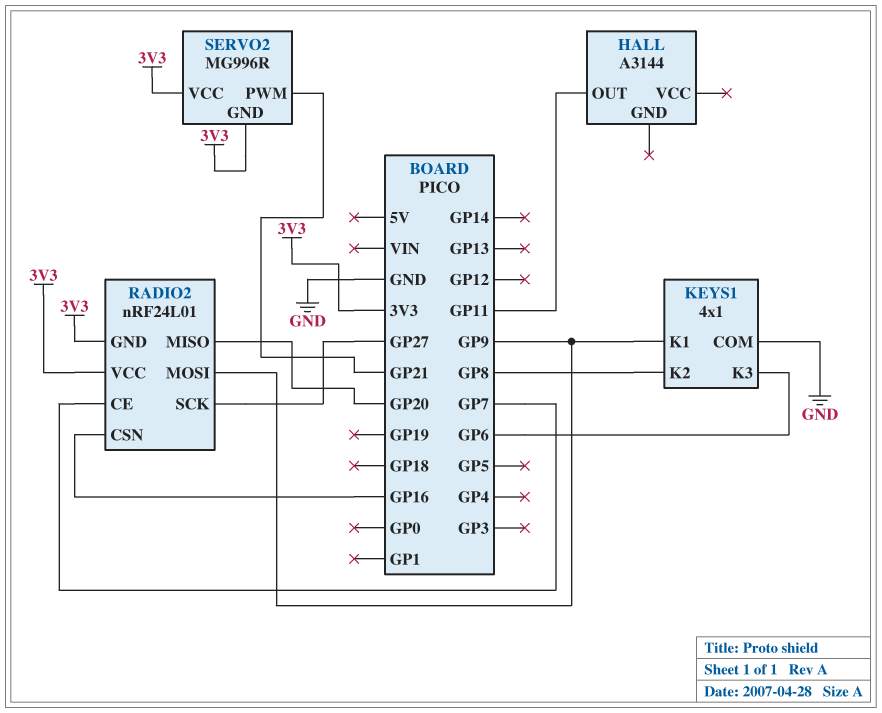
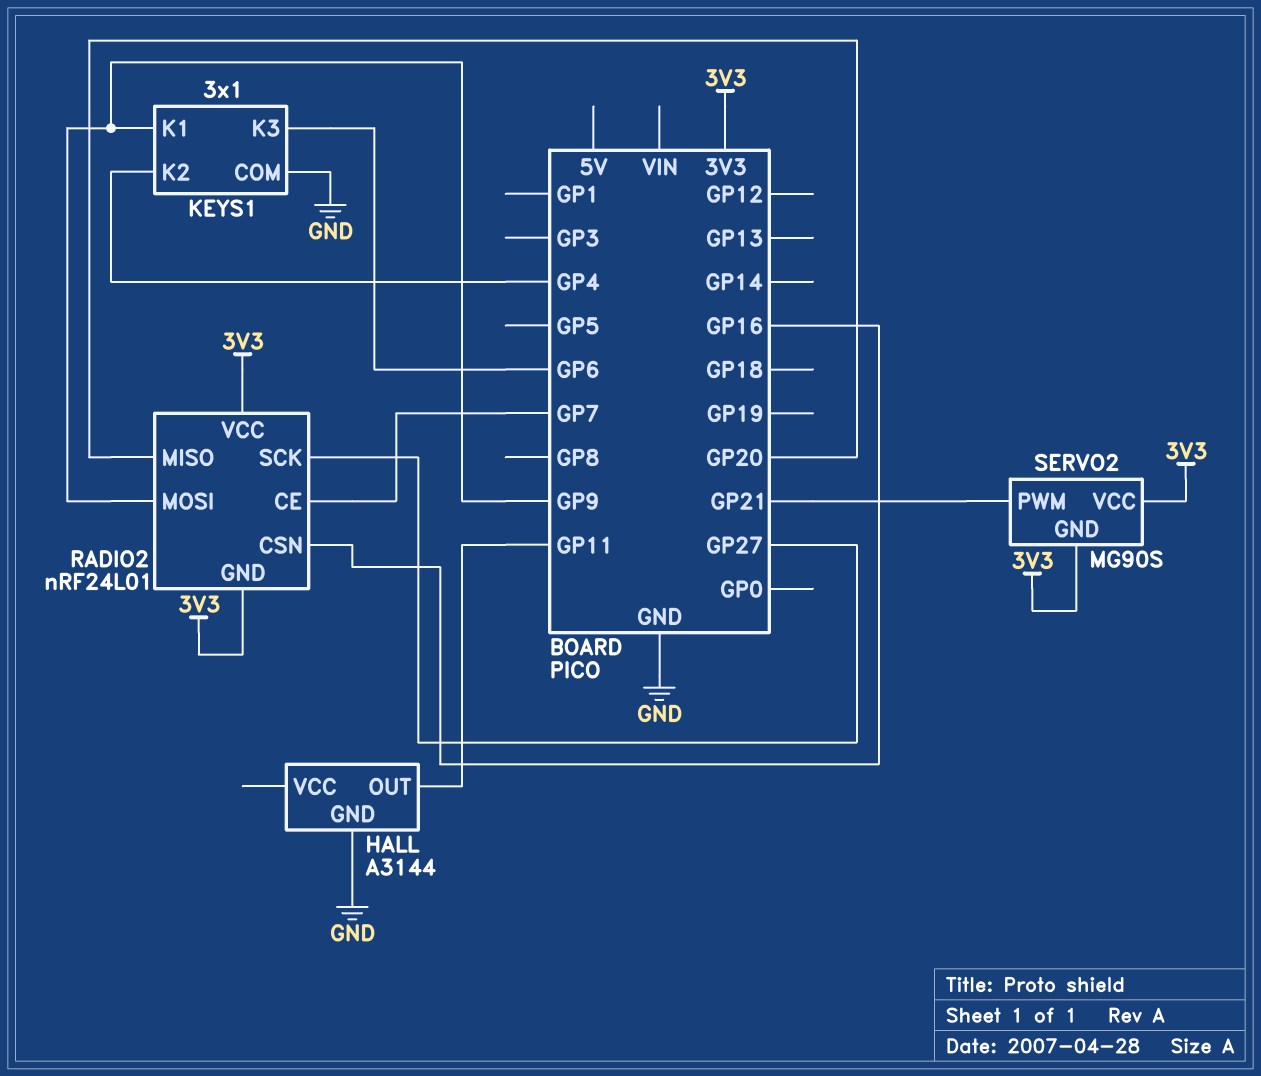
HALL pin GND: none -> GND
KEYS1: 4x1 -> 3x1
KEYS1 pin K2: GP8 -> GP4
SERVO2: MG996R -> MG90S

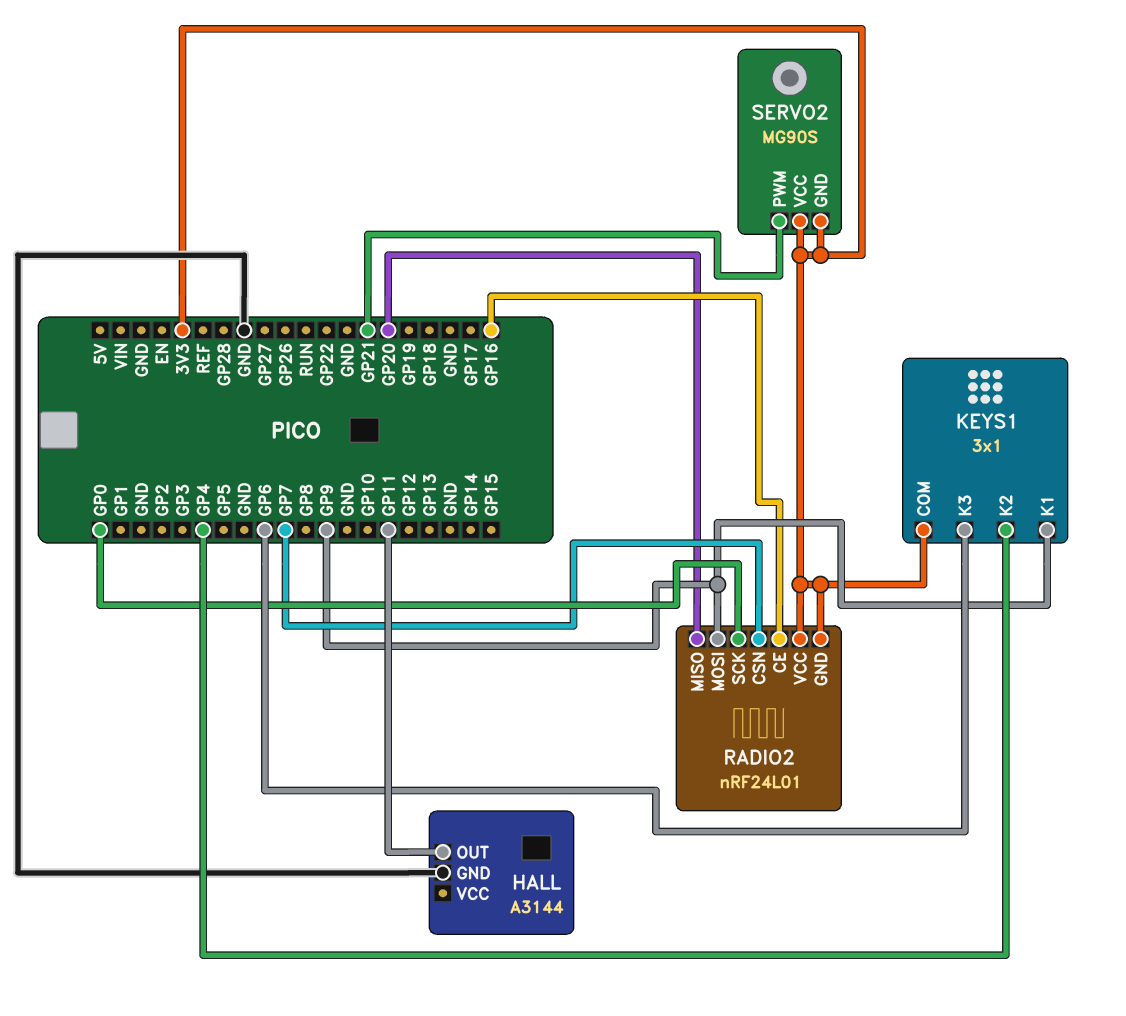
KEYS1 pin COM: GND -> 3V3
RADIO2 pin CE: GP7 -> GP16
RADIO2 pin CSN: GP16 -> GP7
RADIO2 pin SCK: GP27 -> GP0

